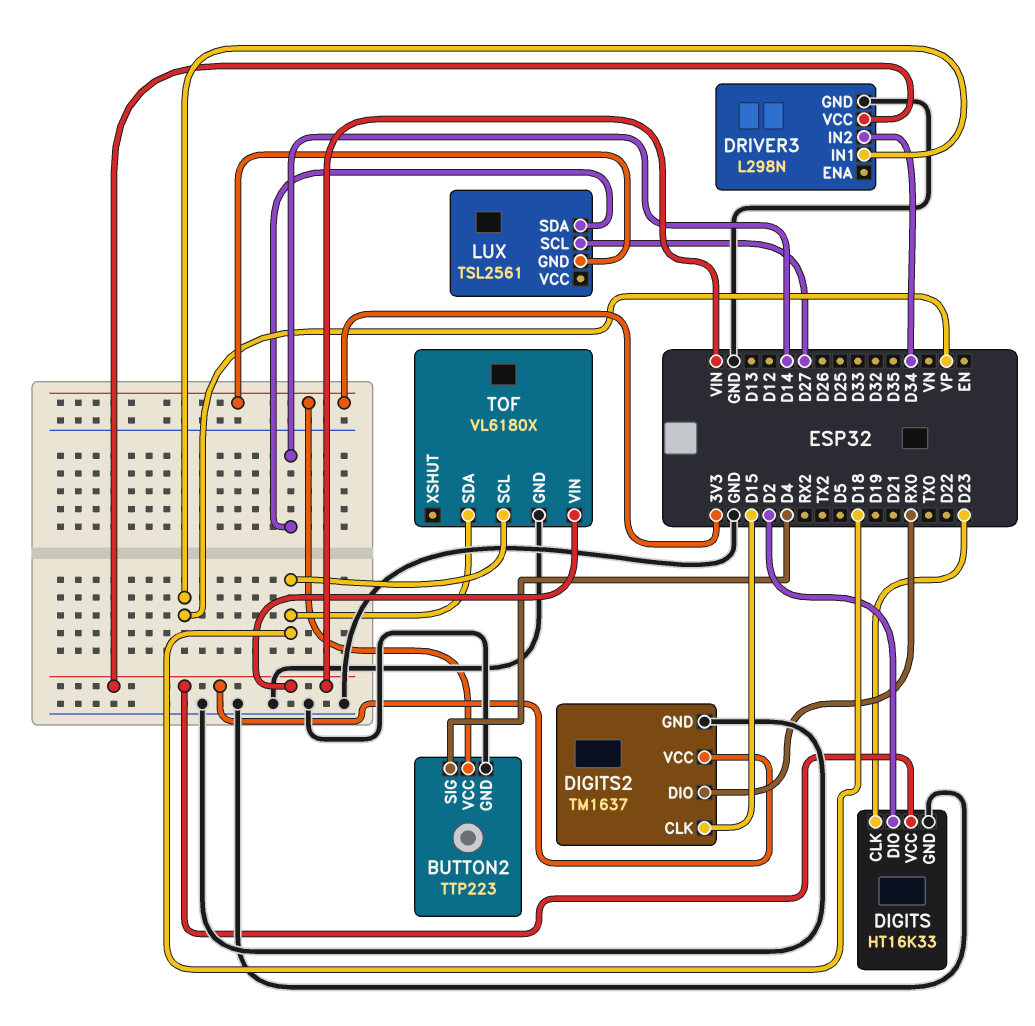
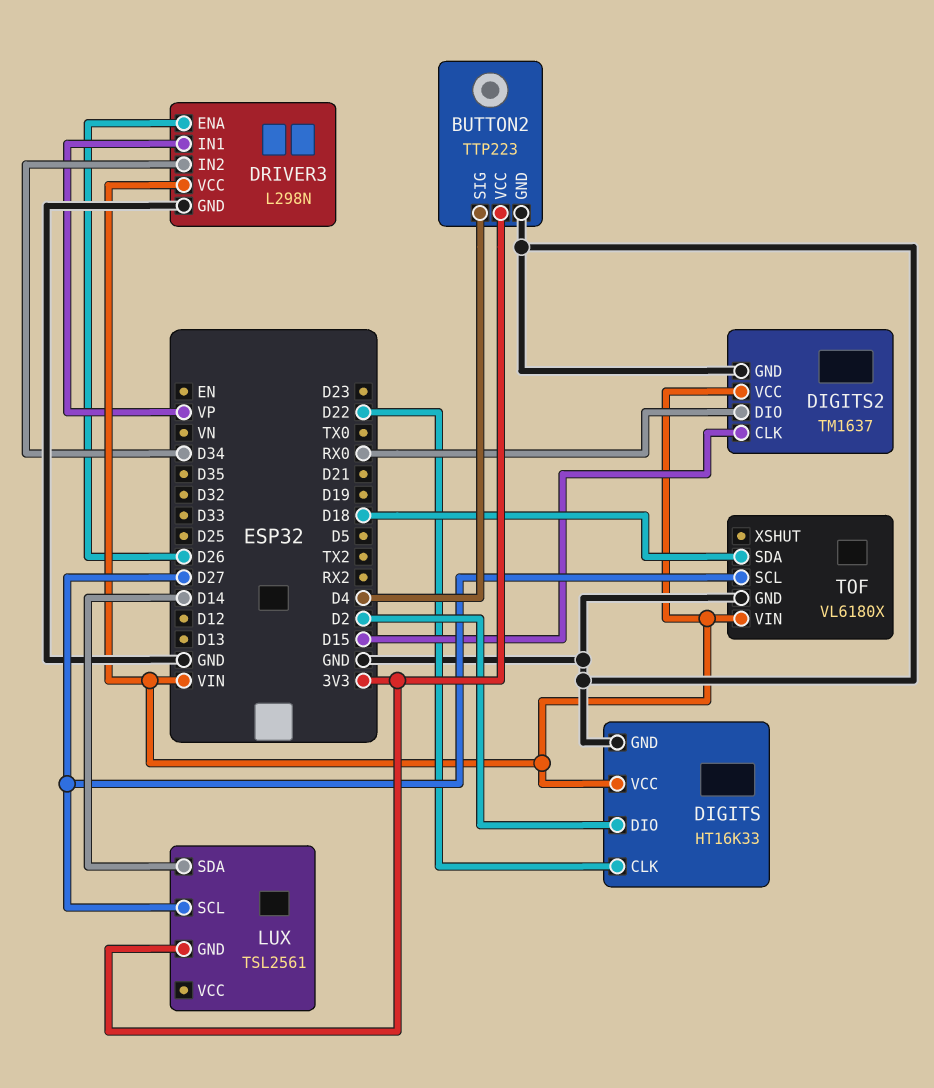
DIGITS pin CLK: D23 -> D22
DRIVER3 pin ENA: none -> D26
TOF pin SCL: D18 -> D27

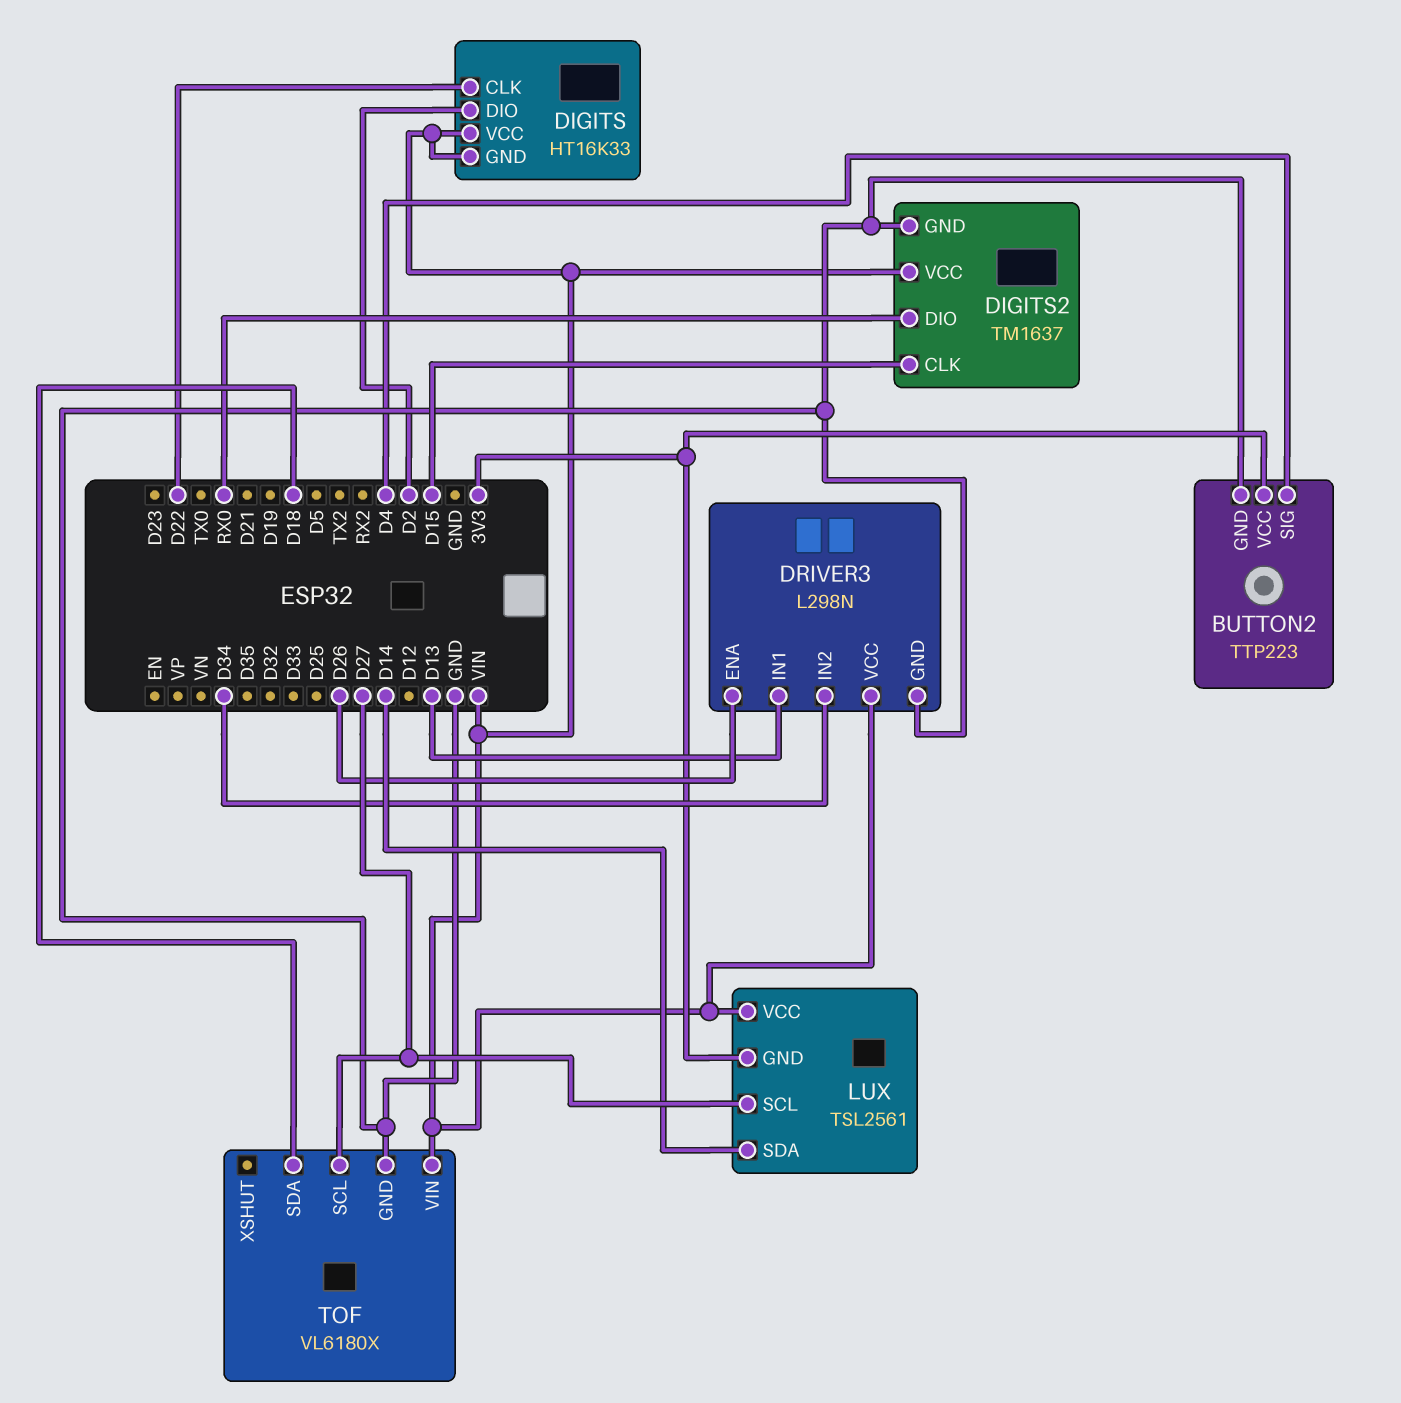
DIGITS pin GND: GND -> VIN
DRIVER3 pin IN1: VP -> D13
LUX pin VCC: none -> VIN

